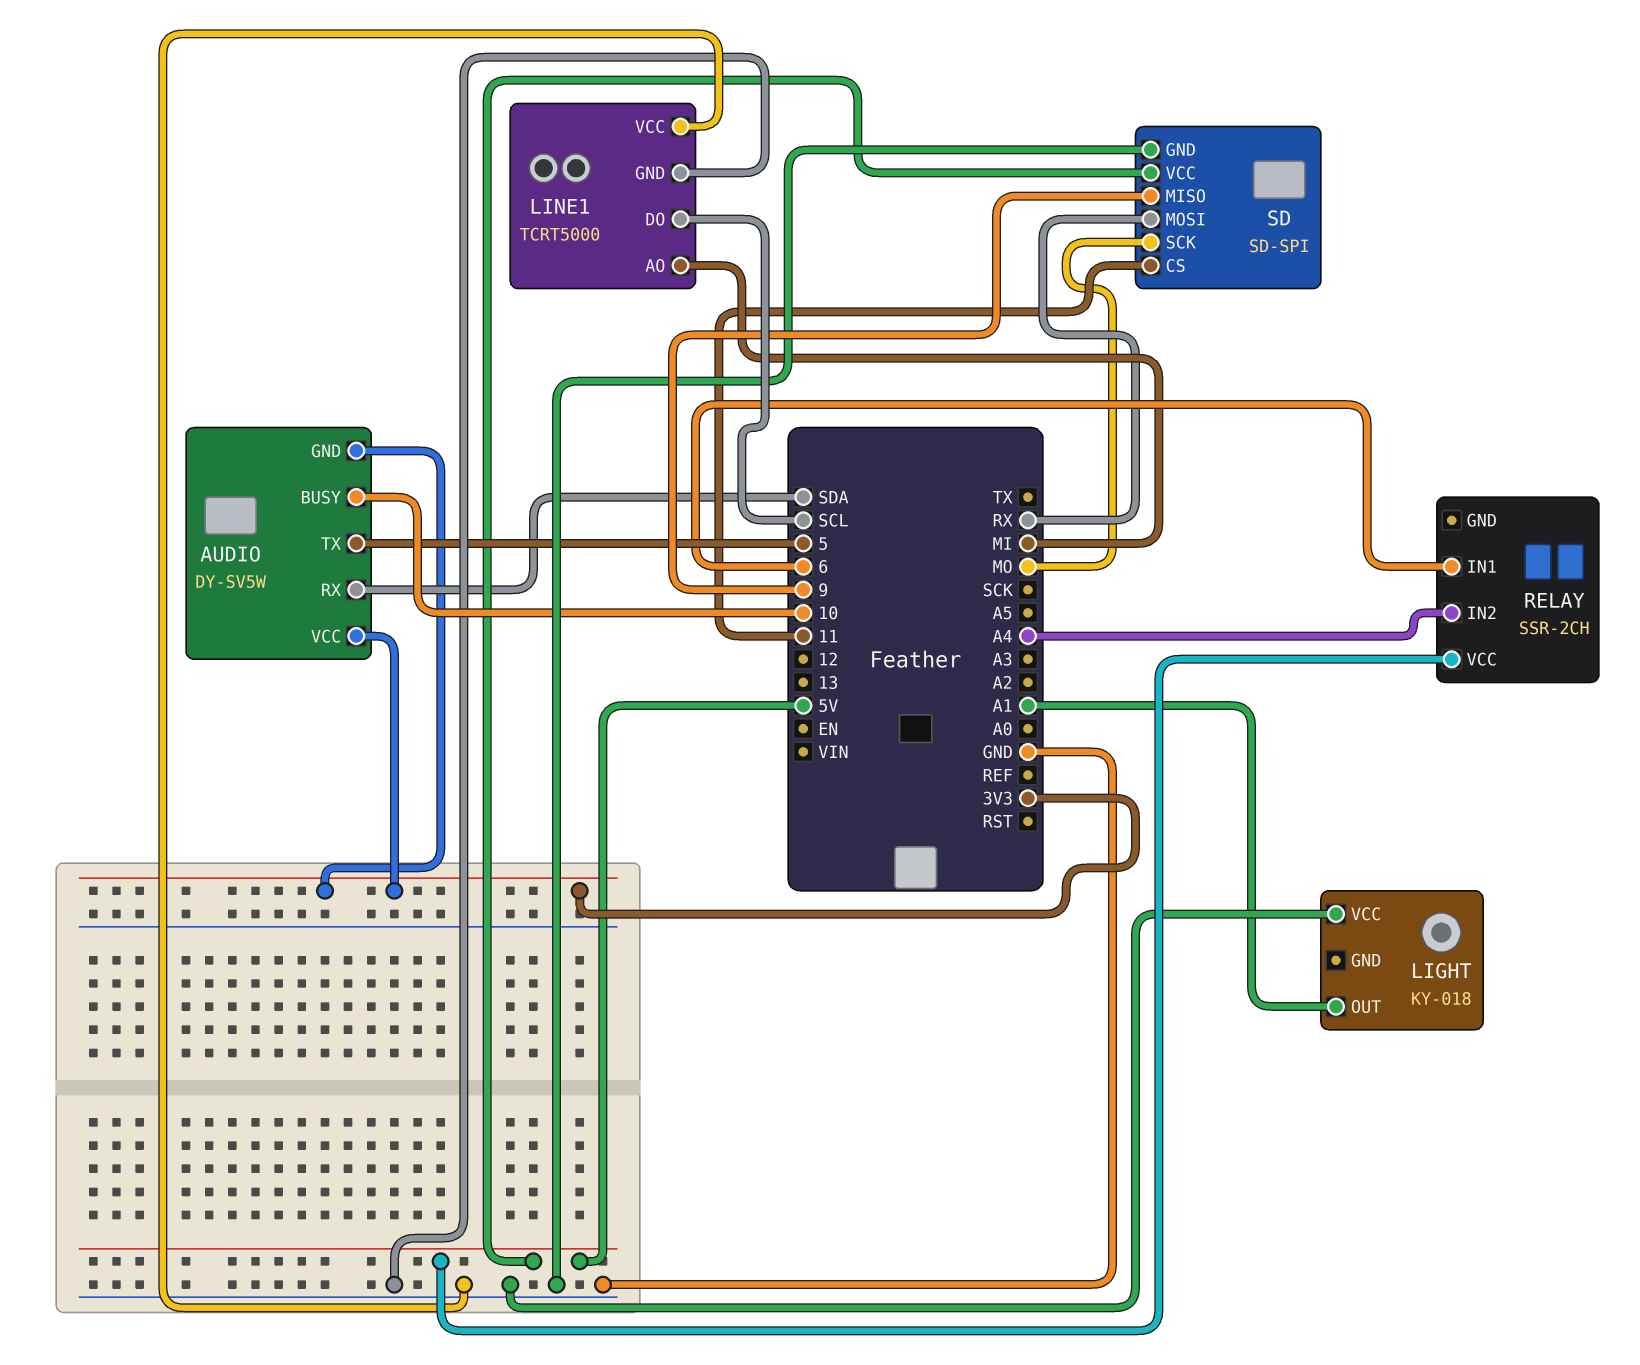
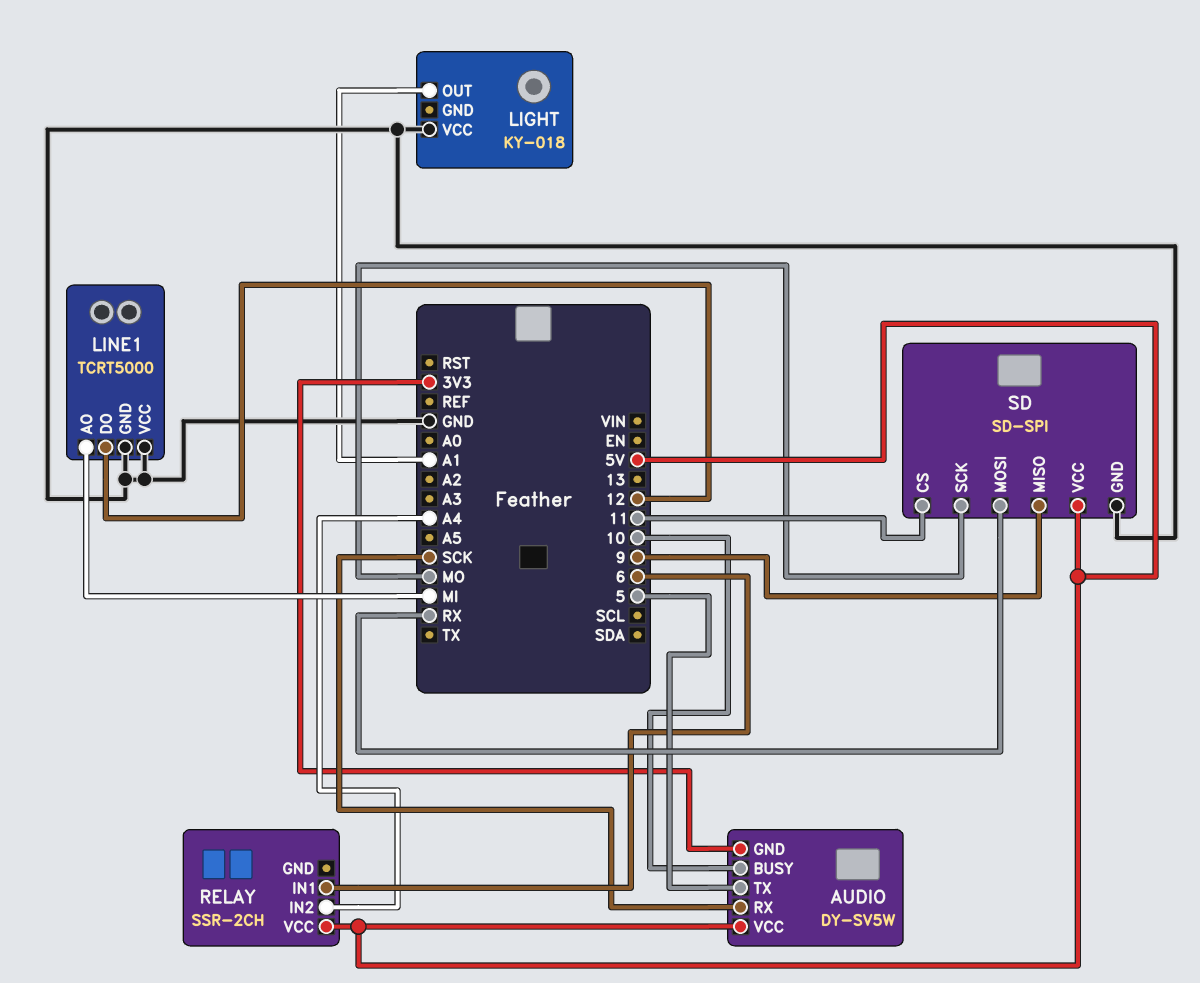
AUDIO pin RX: SDA -> SCK
AUDIO pin VCC: 3V3 -> 5V
LINE1 pin DO: SCL -> 12

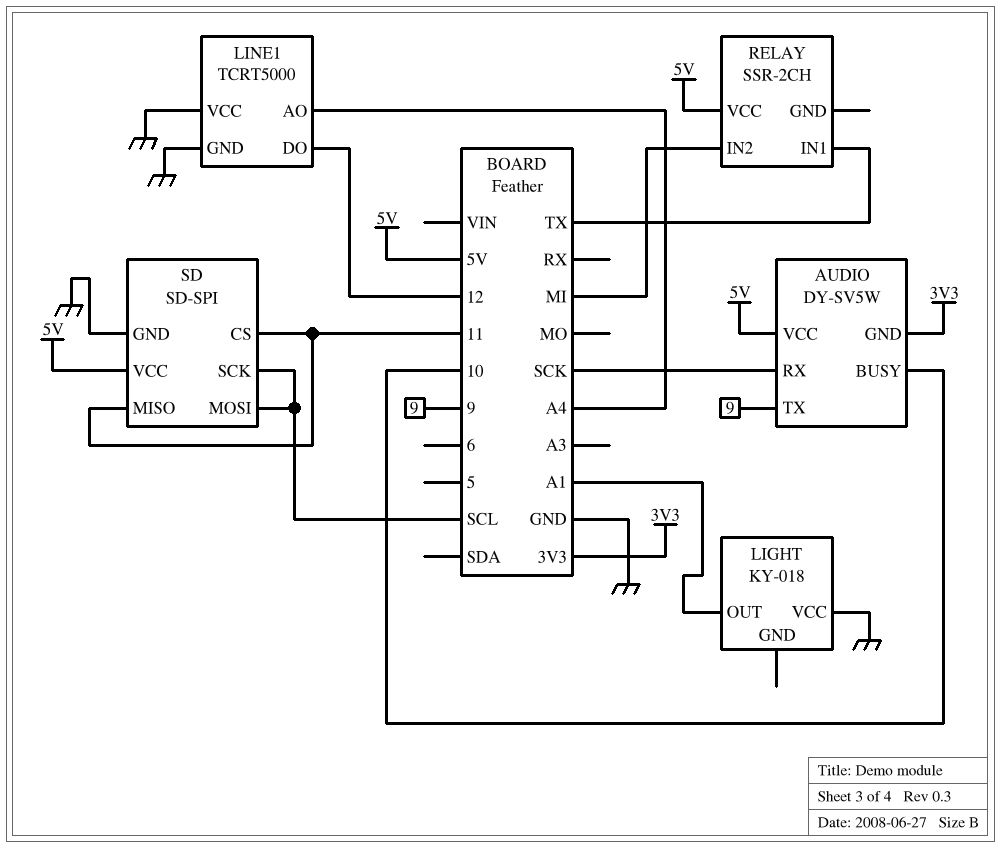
AUDIO pin TX: 5 -> 9
LINE1 pin AO: MI -> A4
RELAY pin IN1: 6 -> TX
RELAY pin IN2: A4 -> MI
SD pin MISO: 9 -> 11
SD pin MOSI: RX -> SCL
SD pin SCK: MO -> SCL

